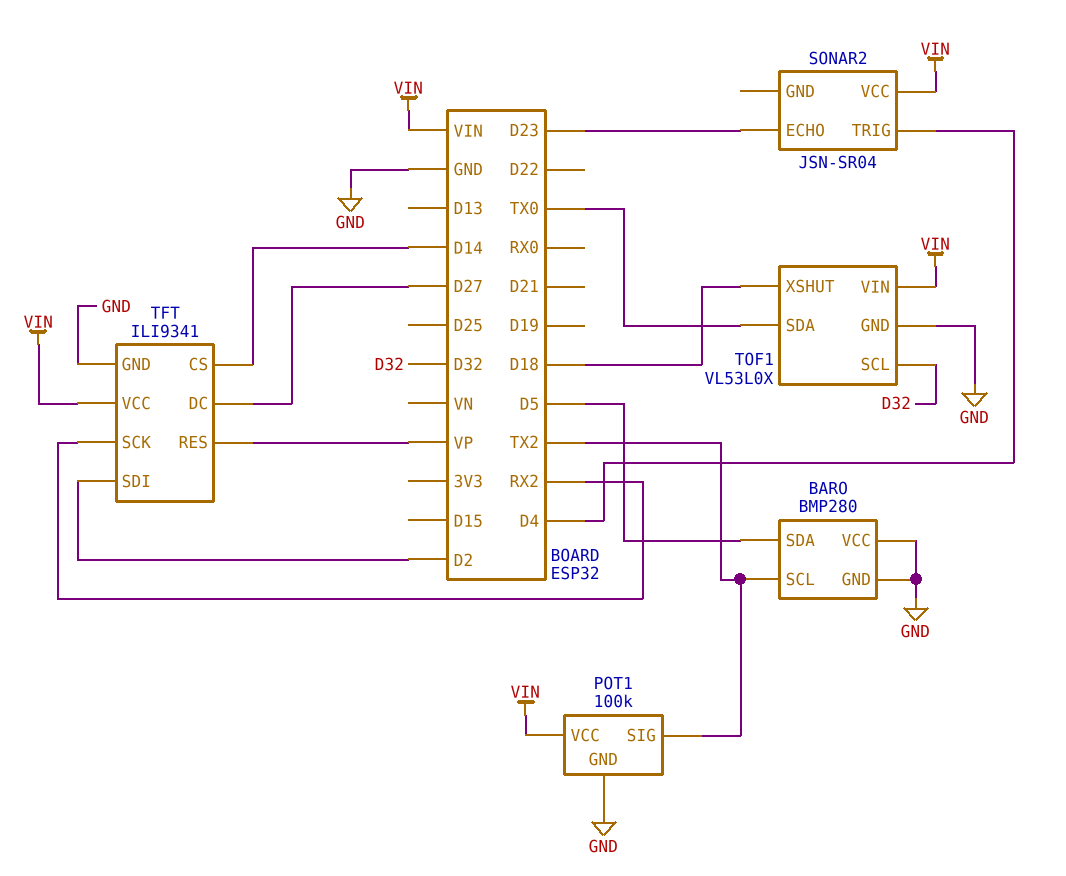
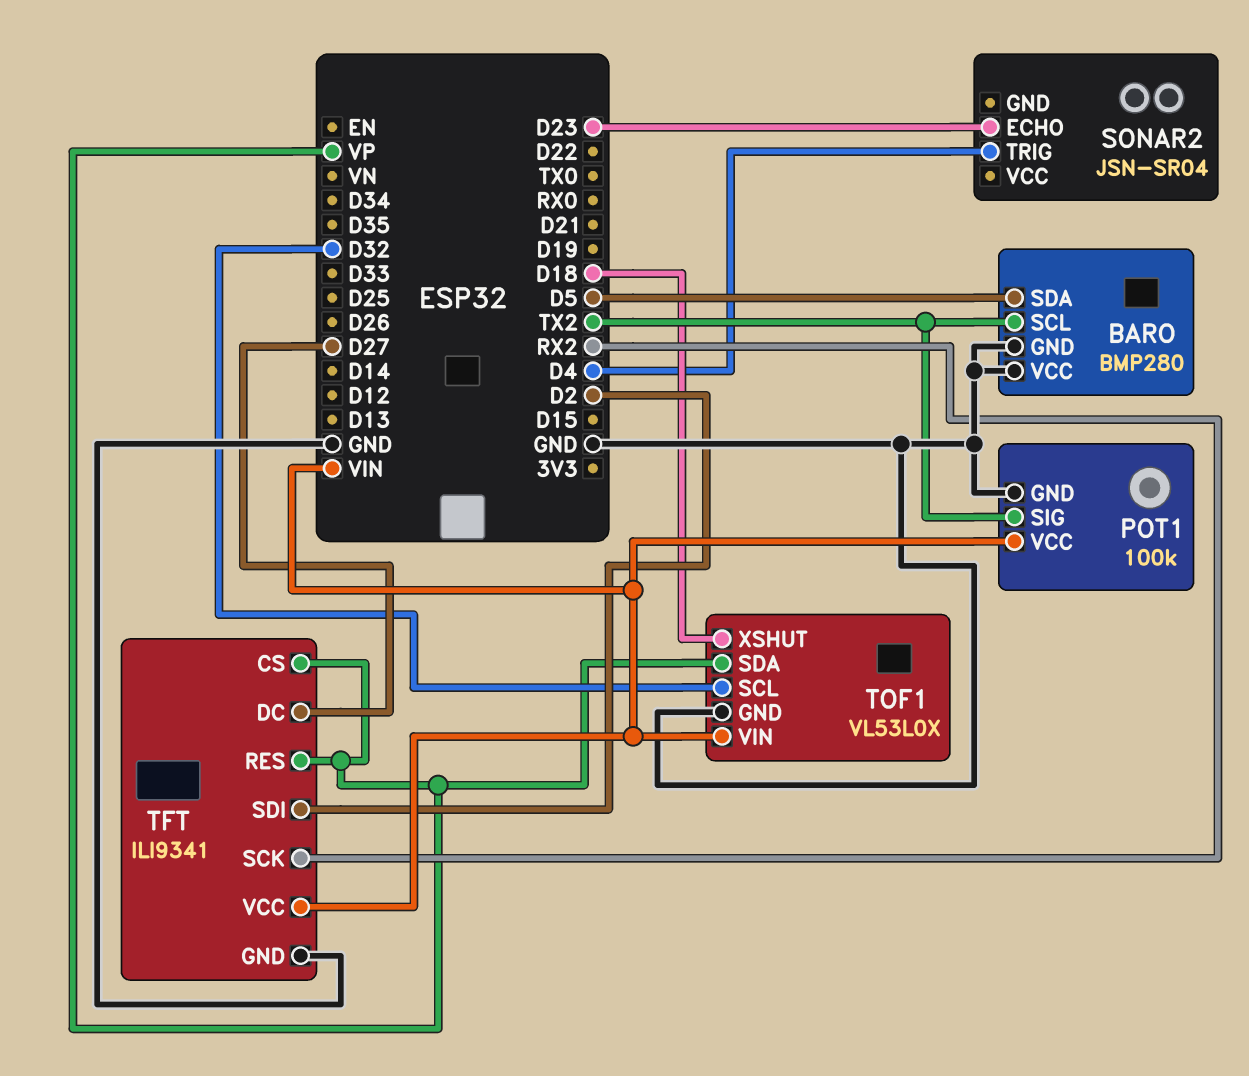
SONAR2 pin VCC: VIN -> none
TFT pin CS: D14 -> VP
TOF1 pin SDA: TX0 -> VP

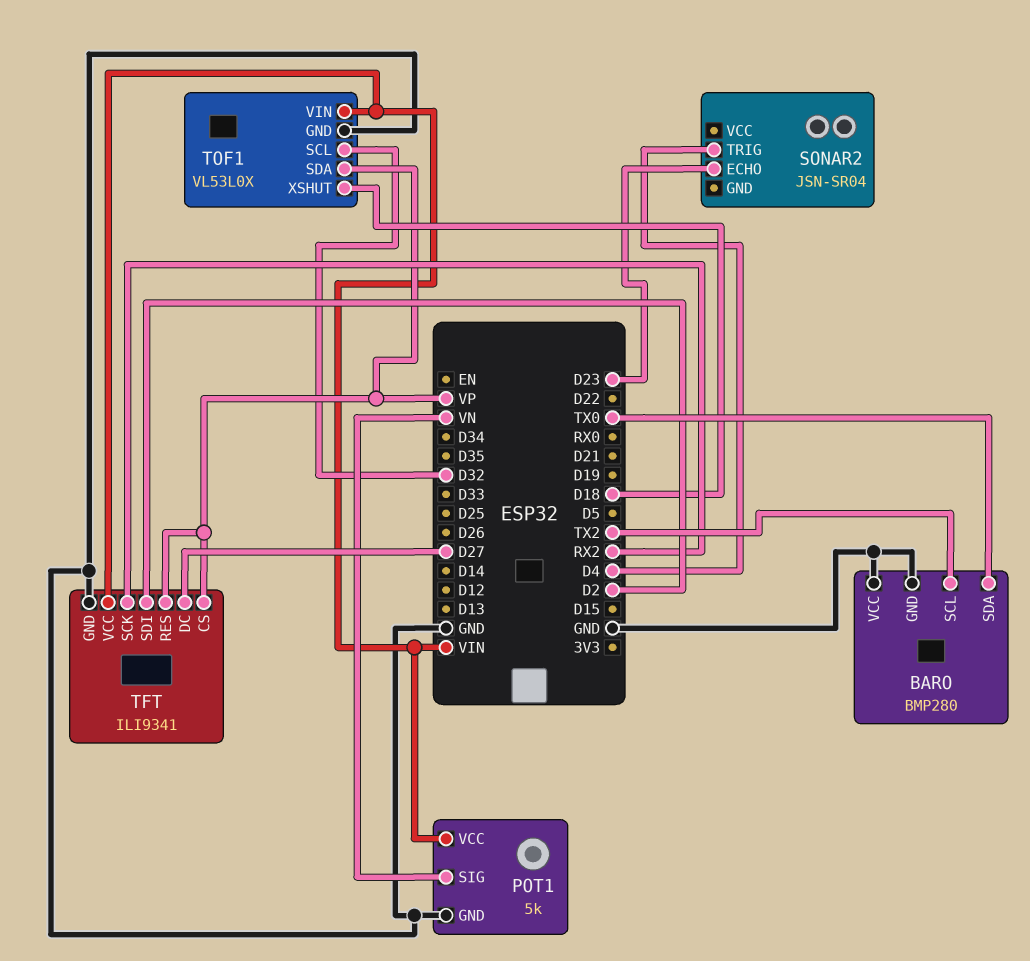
BARO pin SDA: D5 -> TX0
POT1: 100k -> 5k
POT1 pin SIG: TX2 -> VN

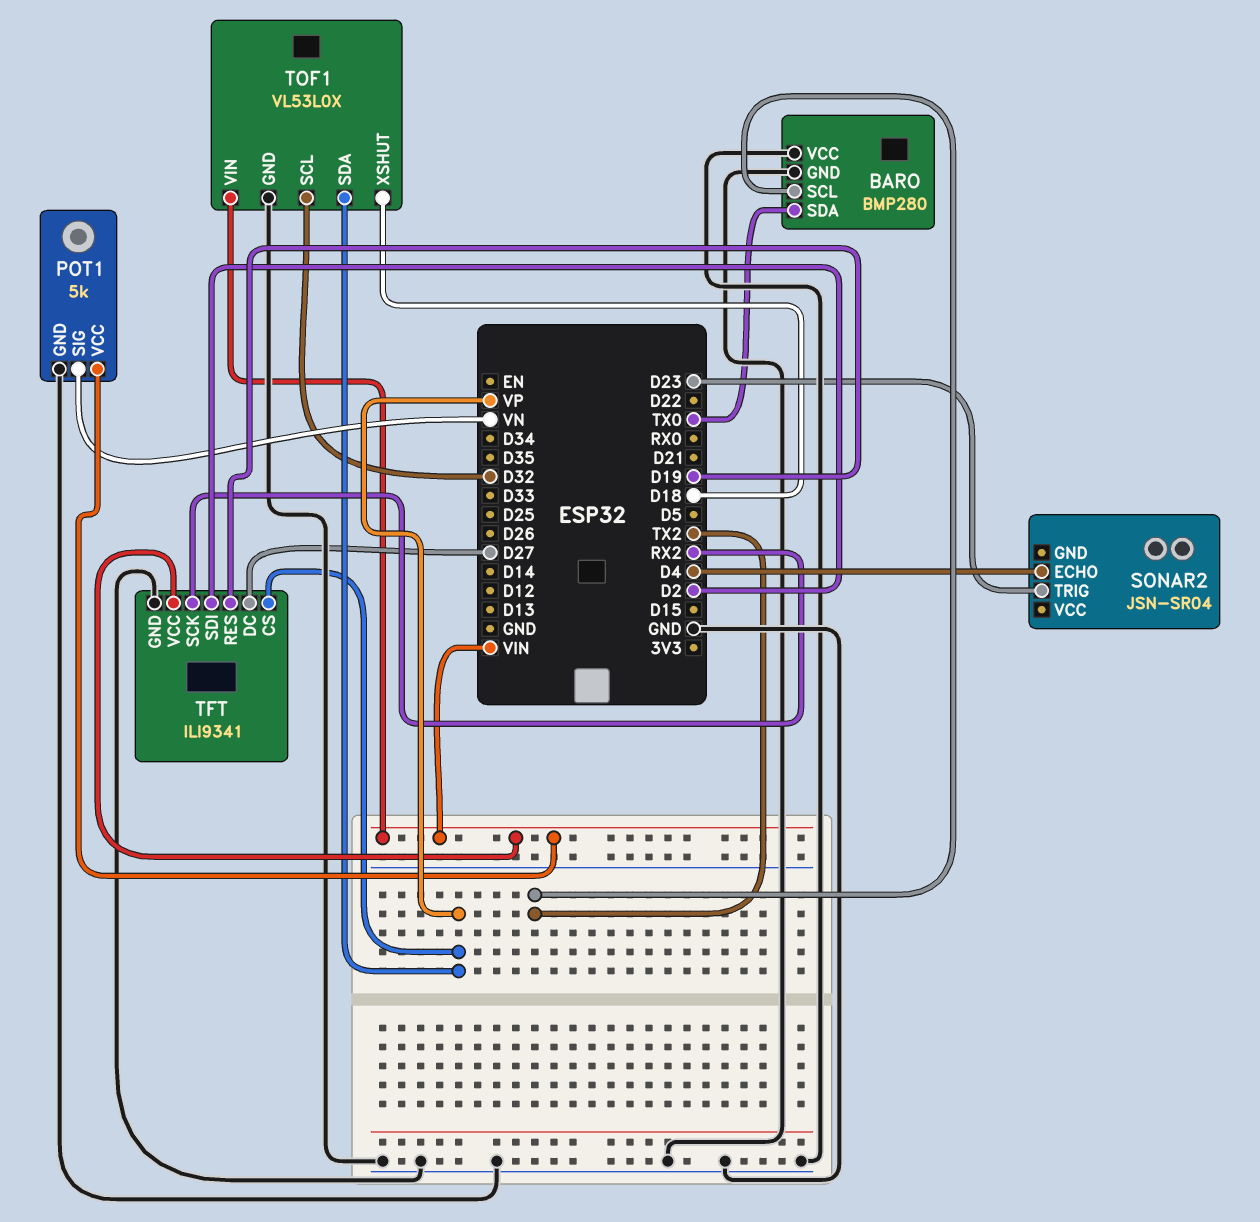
SONAR2 pin ECHO: D23 -> D4
SONAR2 pin TRIG: D4 -> D23
TFT pin RES: VP -> D19

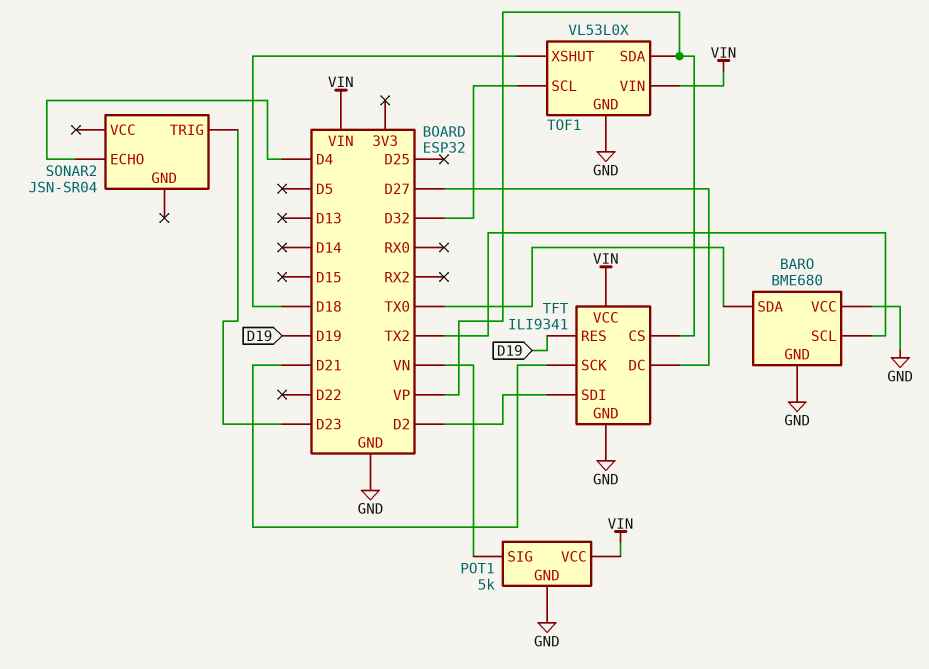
BARO: BMP280 -> BME680
TFT pin SCK: RX2 -> D21

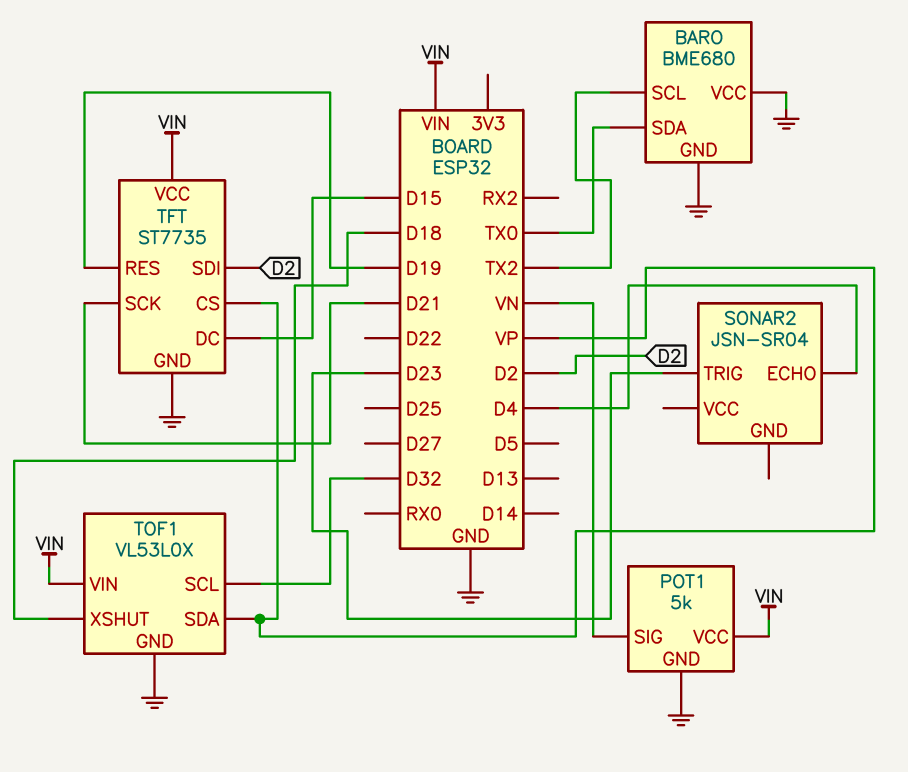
TFT: ILI9341 -> ST7735
TFT pin DC: D27 -> D15

